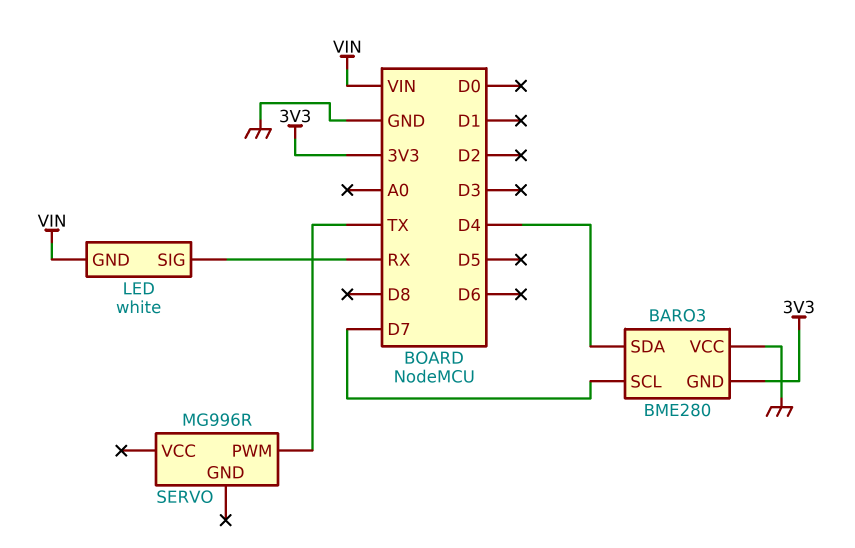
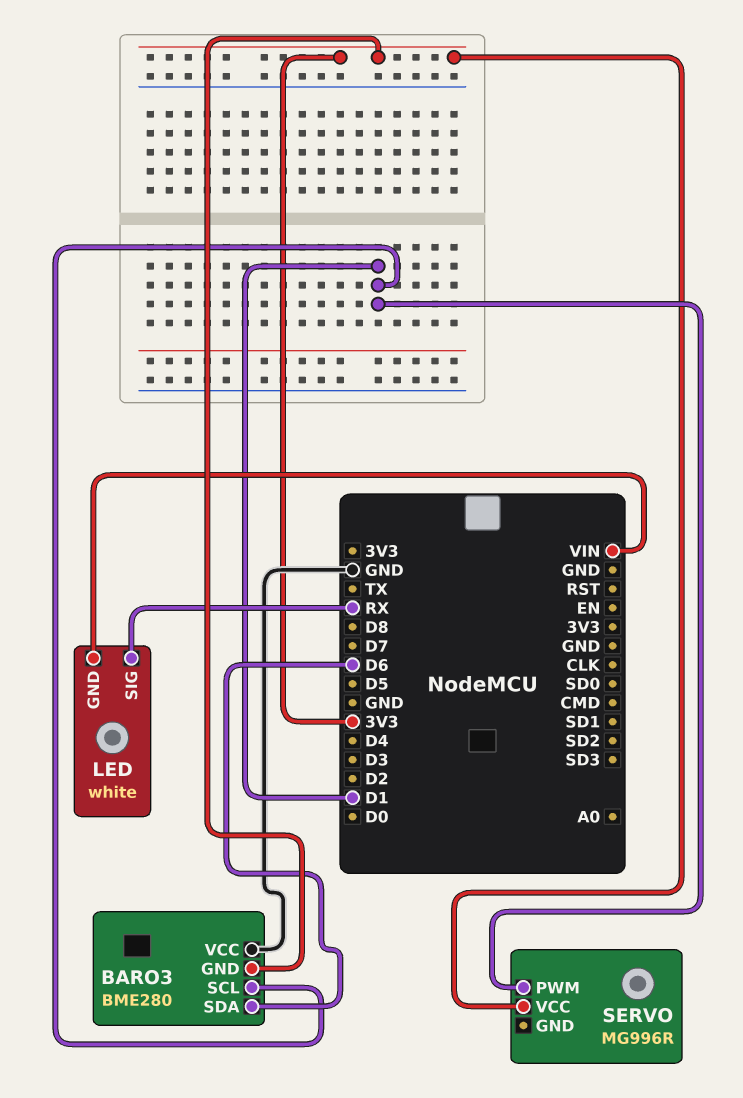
BARO3 pin SCL: D7 -> D1
BARO3 pin SDA: D4 -> D6
SERVO pin PWM: TX -> D1
SERVO pin VCC: none -> 3V3

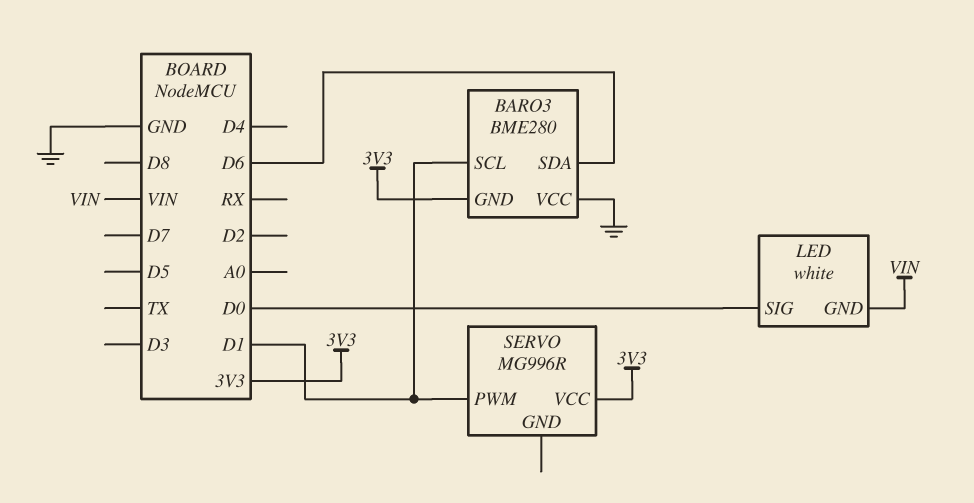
LED pin SIG: RX -> D0

